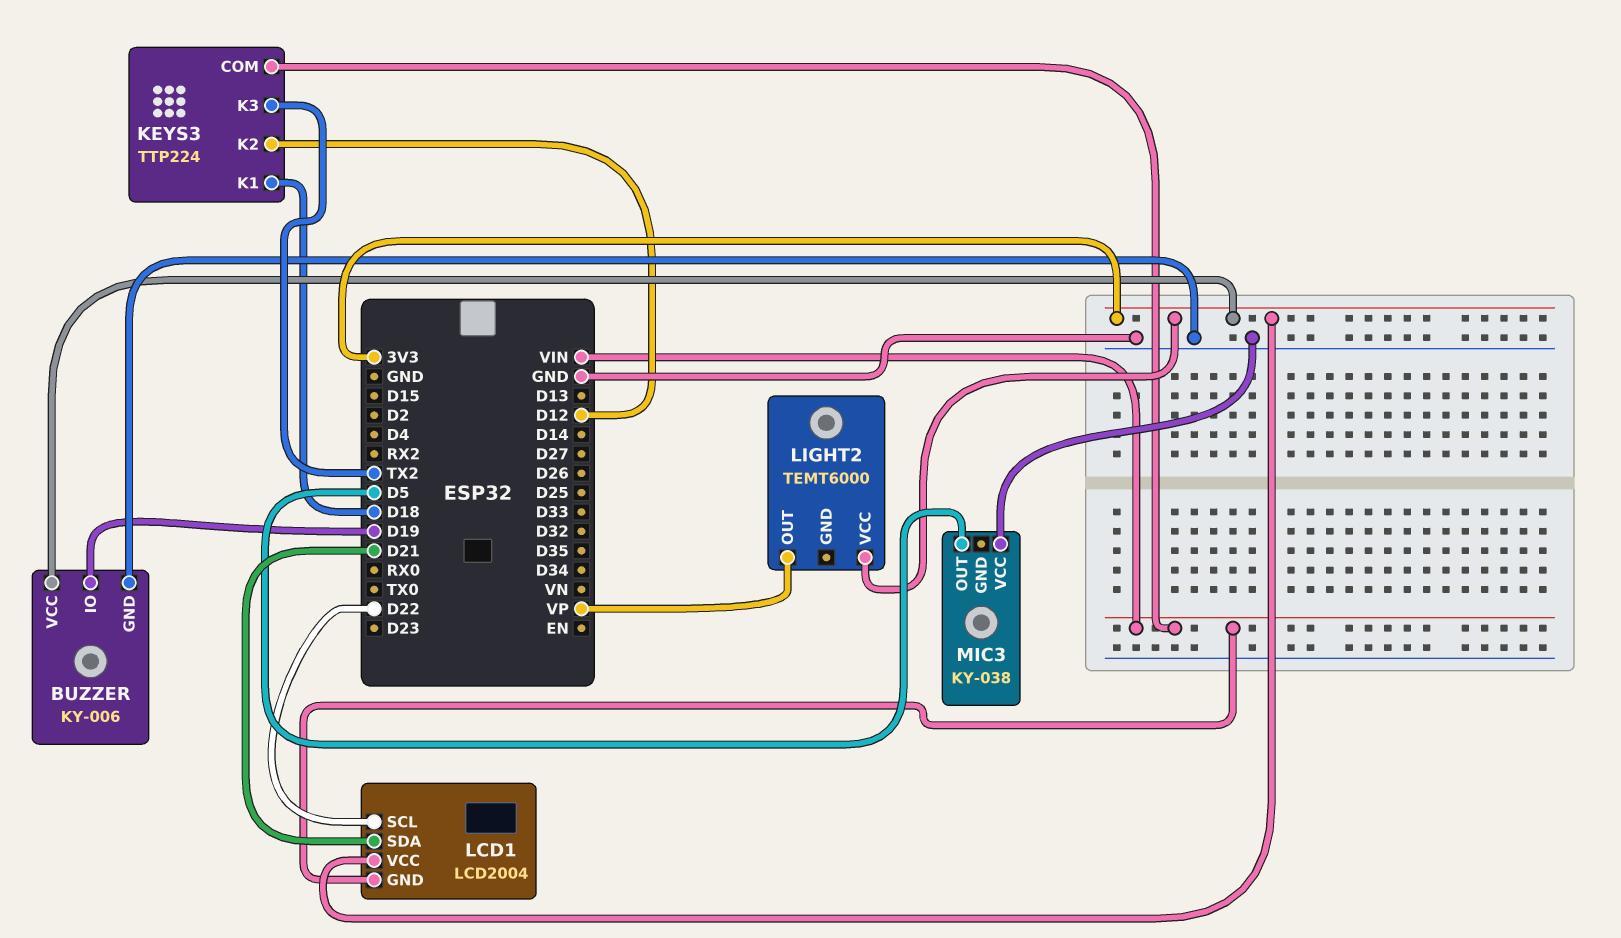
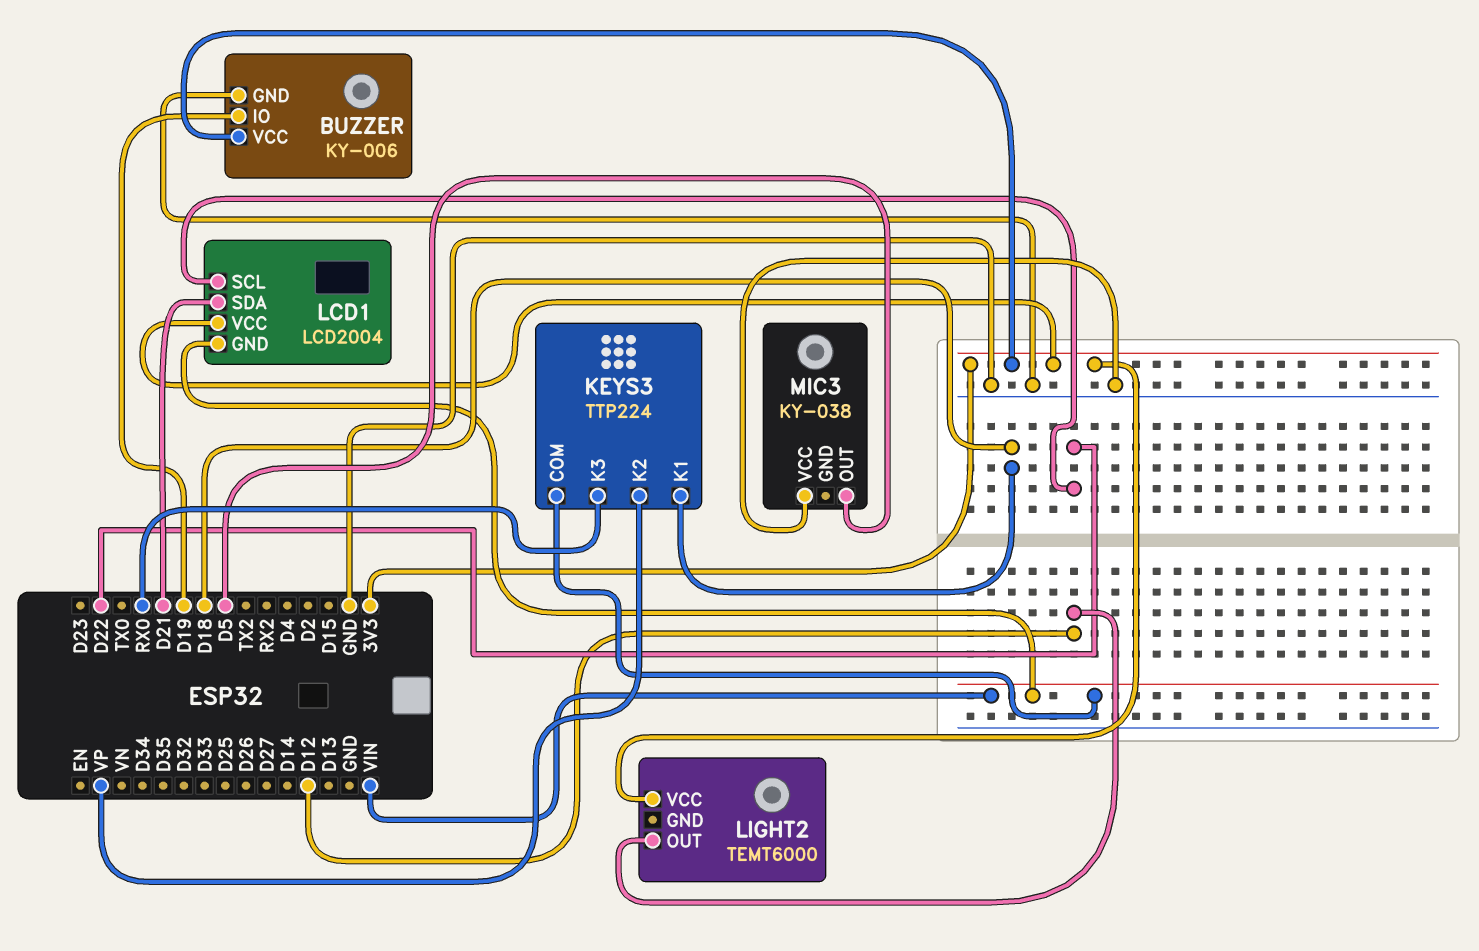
KEYS3 pin K2: D12 -> VP
KEYS3 pin K3: TX2 -> RX0
LIGHT2 pin OUT: VP -> D12

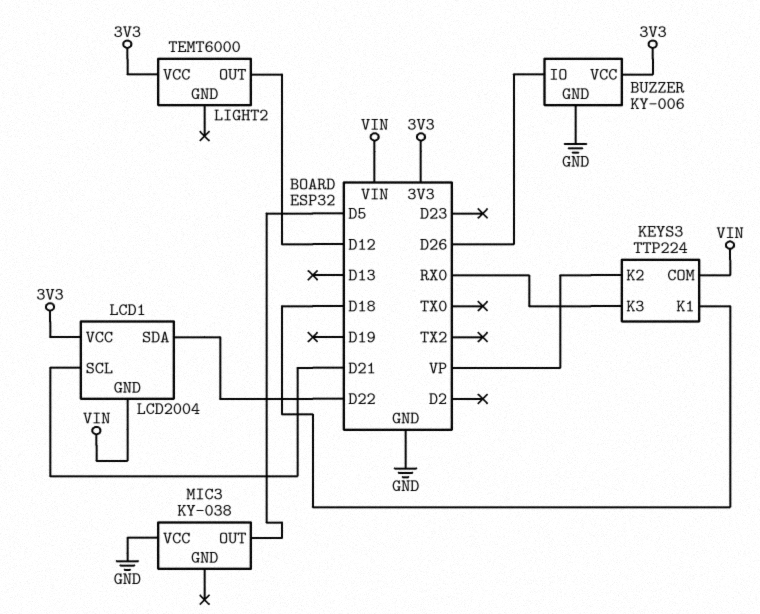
BUZZER pin IO: D19 -> D26
LCD1 pin SCL: D22 -> D21
LCD1 pin SDA: D21 -> D22

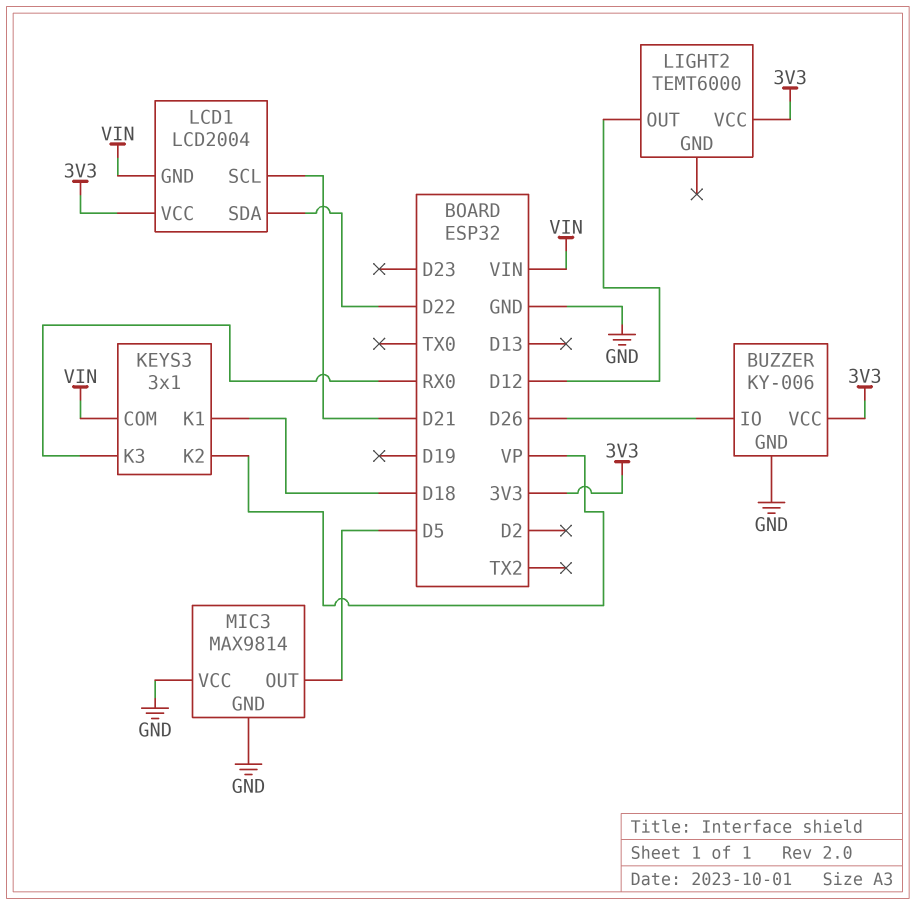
KEYS3: TTP224 -> 3x1
MIC3: KY-038 -> MAX9814
MIC3 pin GND: none -> GND

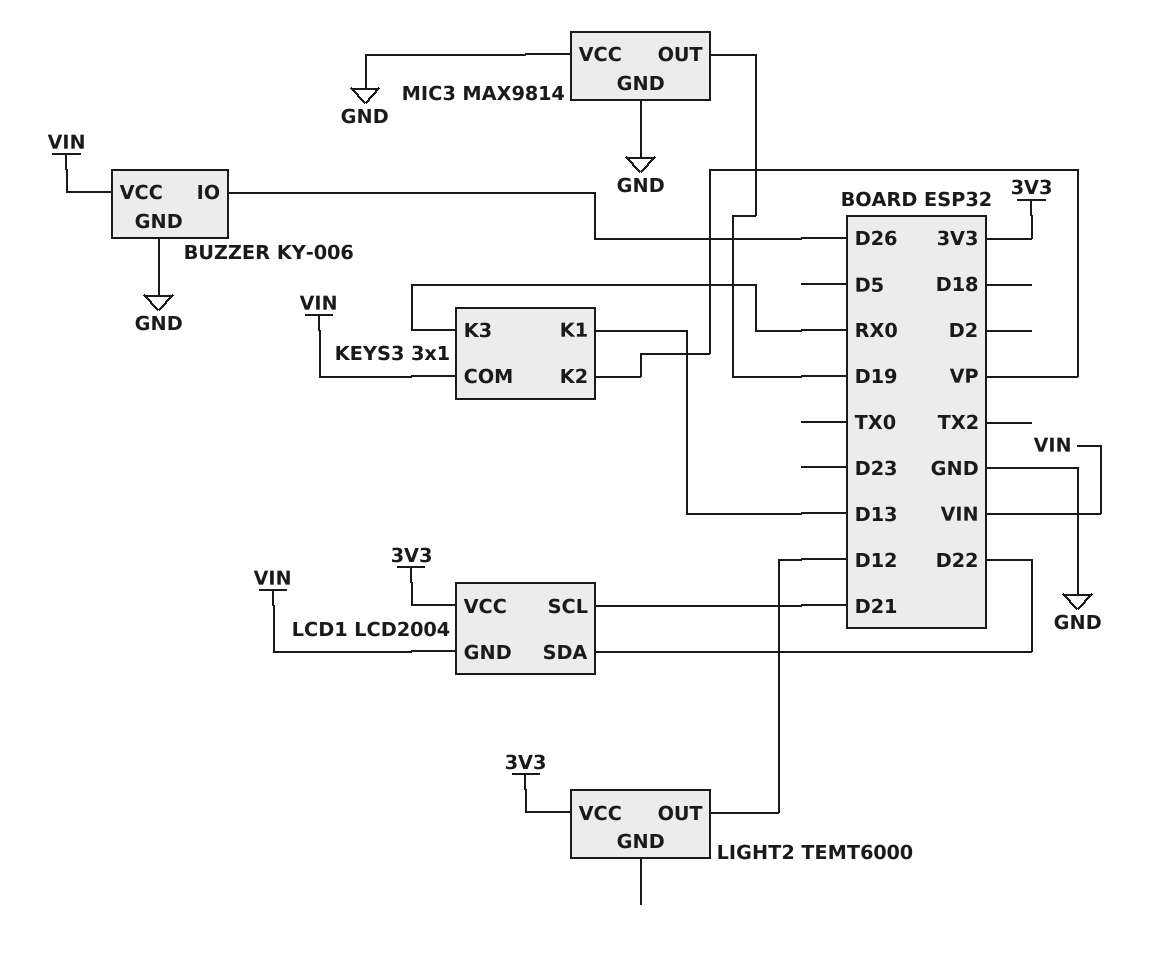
BUZZER pin VCC: 3V3 -> VIN
KEYS3 pin K1: D18 -> D13
MIC3 pin OUT: D5 -> D19

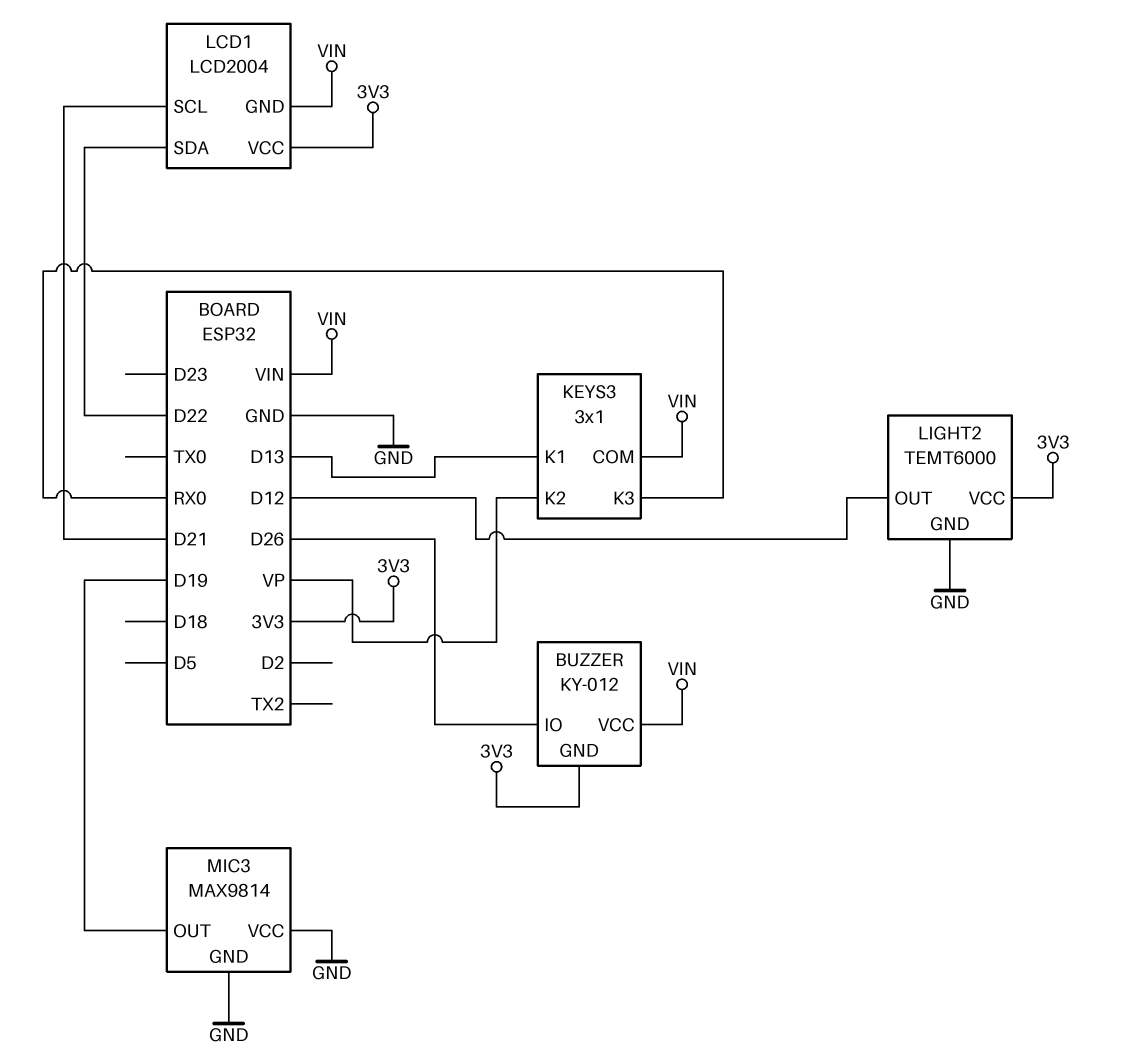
BUZZER: KY-006 -> KY-012
BUZZER pin GND: GND -> 3V3
LIGHT2 pin GND: none -> GND

